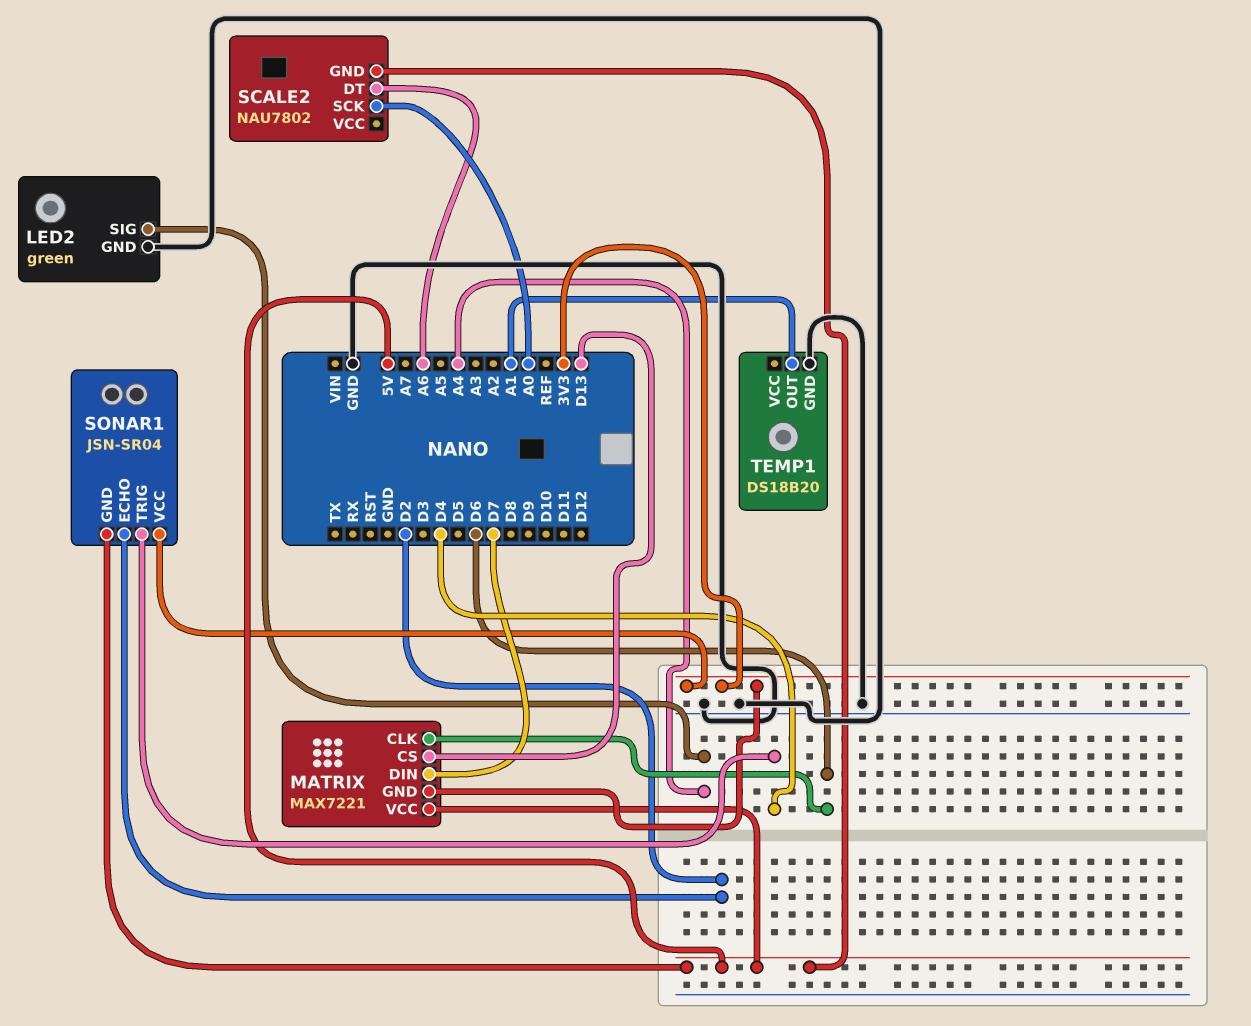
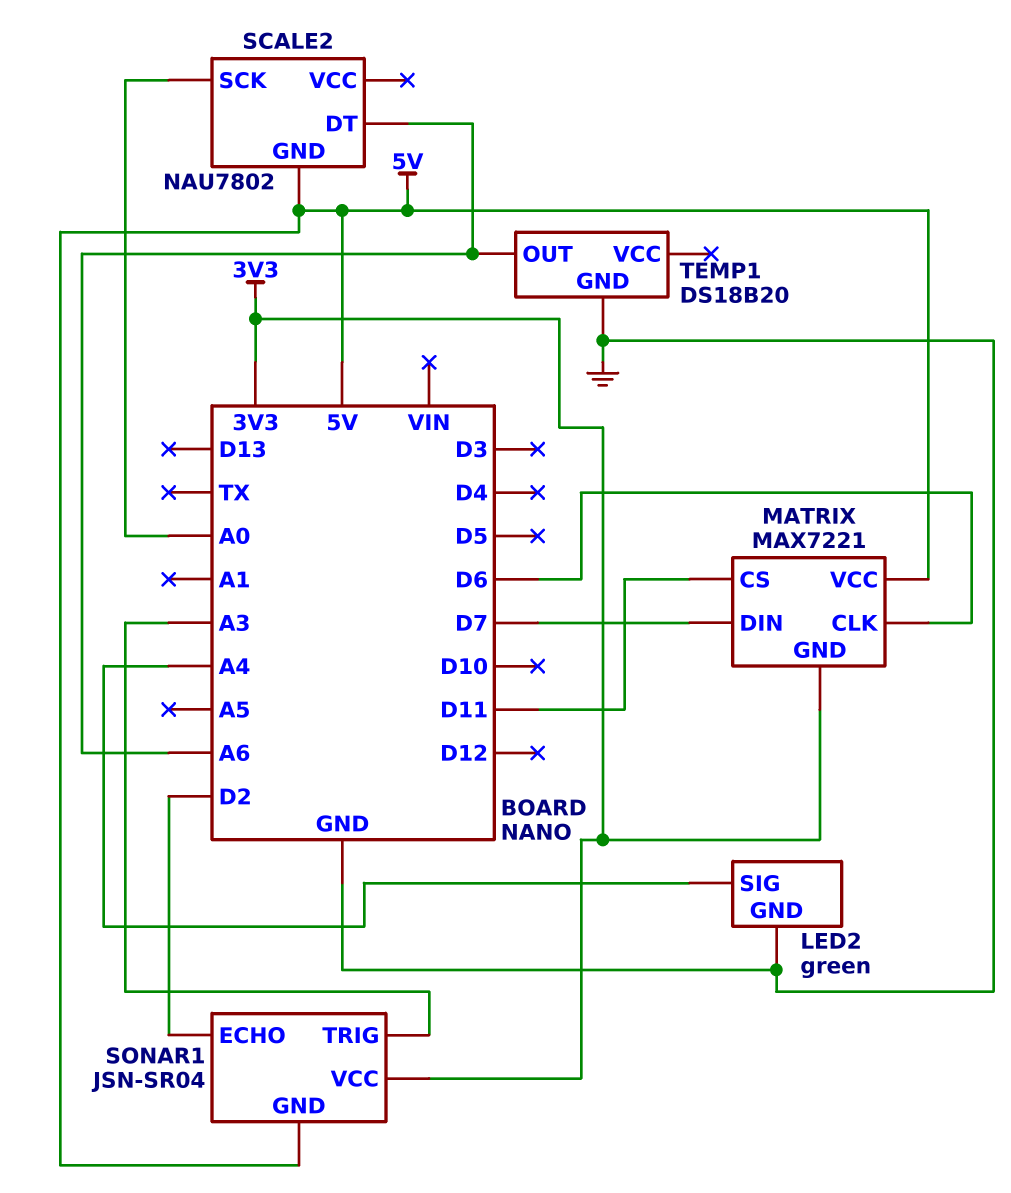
MATRIX pin CS: D13 -> D11
SONAR1 pin TRIG: D4 -> A3
TEMP1 pin OUT: A1 -> A6

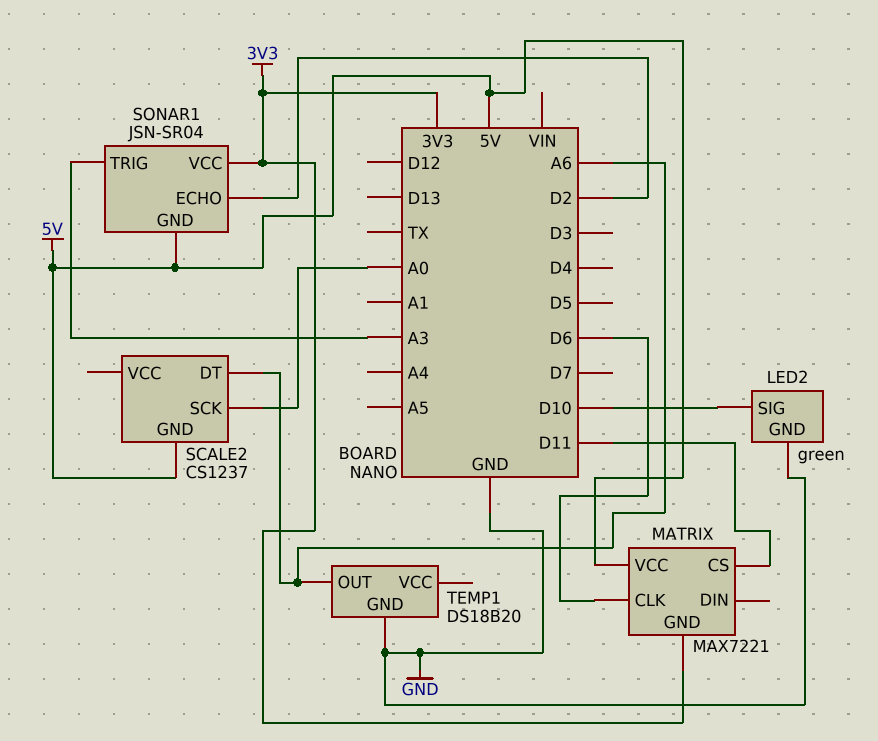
LED2 pin SIG: A4 -> D10
MATRIX pin DIN: D7 -> none
SCALE2: NAU7802 -> CS1237

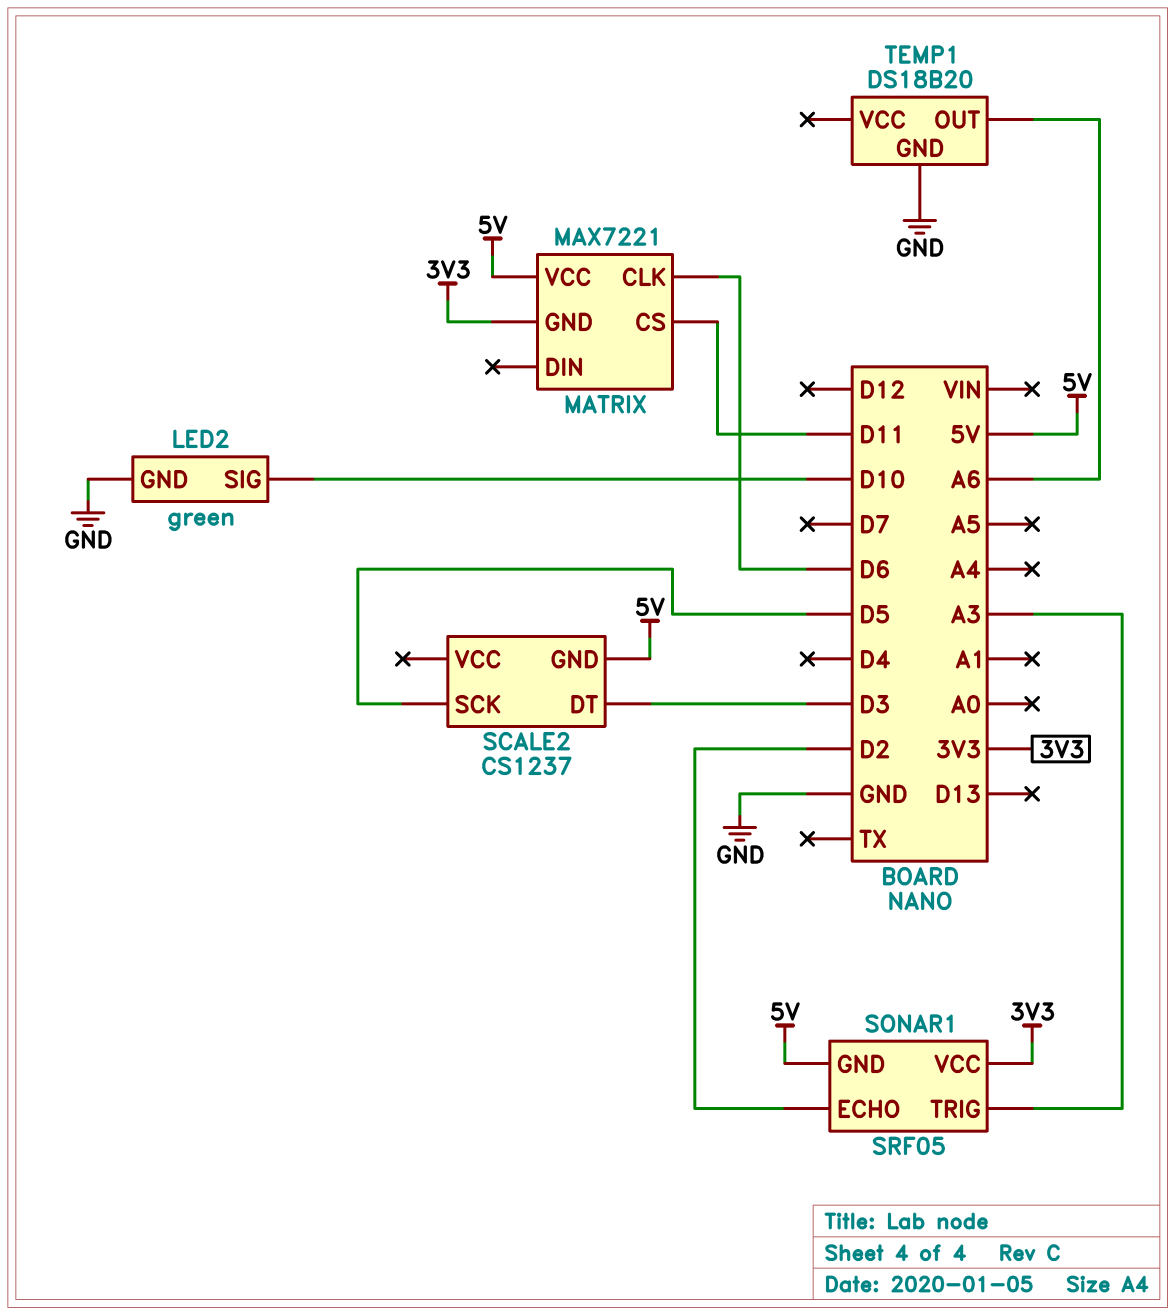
SCALE2 pin DT: A6 -> D3
SCALE2 pin SCK: A0 -> D5
SONAR1: JSN-SR04 -> SRF05

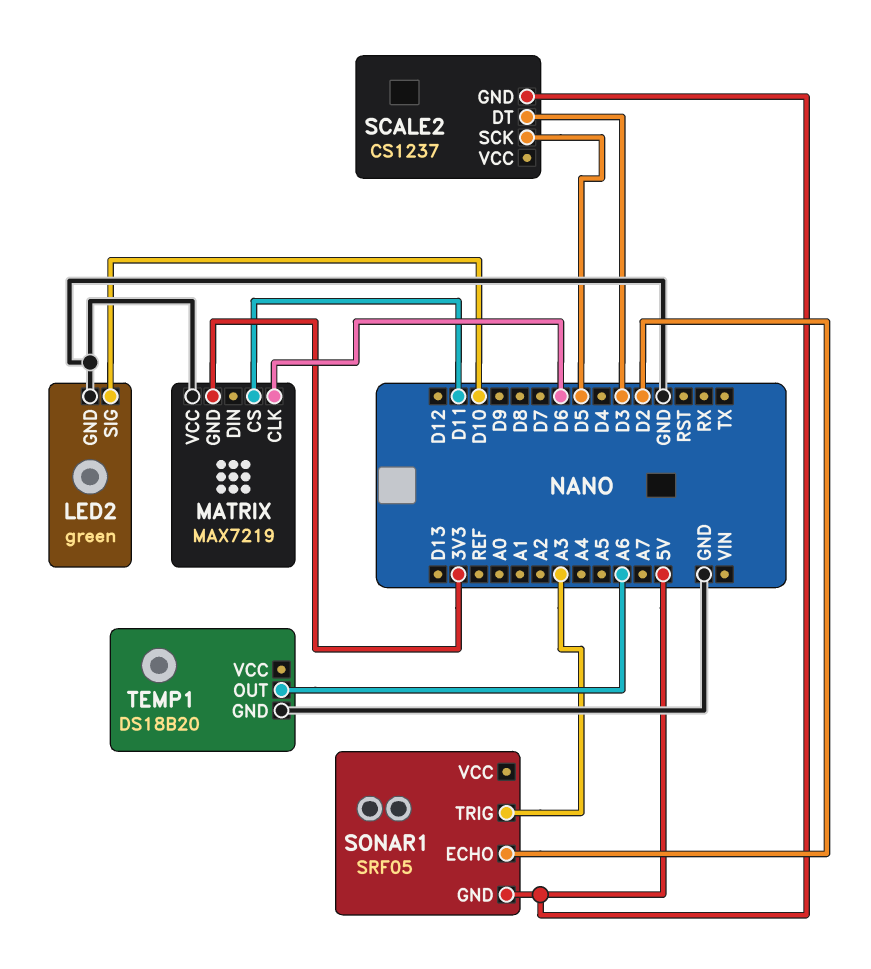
MATRIX: MAX7221 -> MAX7219
MATRIX pin VCC: 5V -> GND
SONAR1 pin VCC: 3V3 -> none

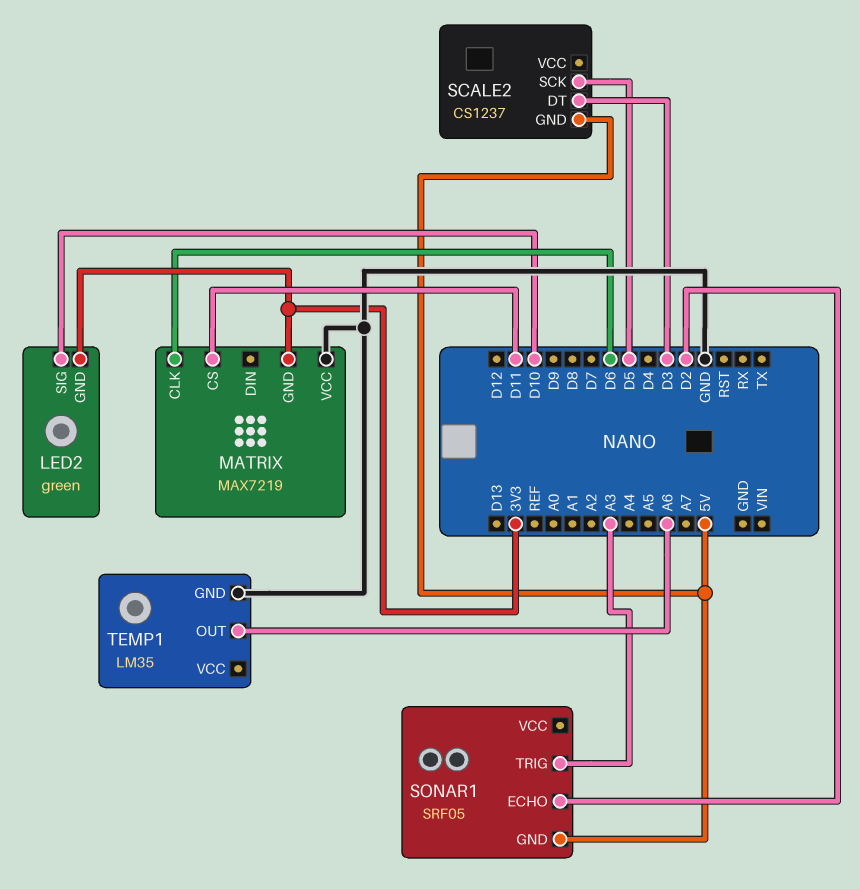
LED2 pin GND: GND -> 3V3
TEMP1: DS18B20 -> LM35

